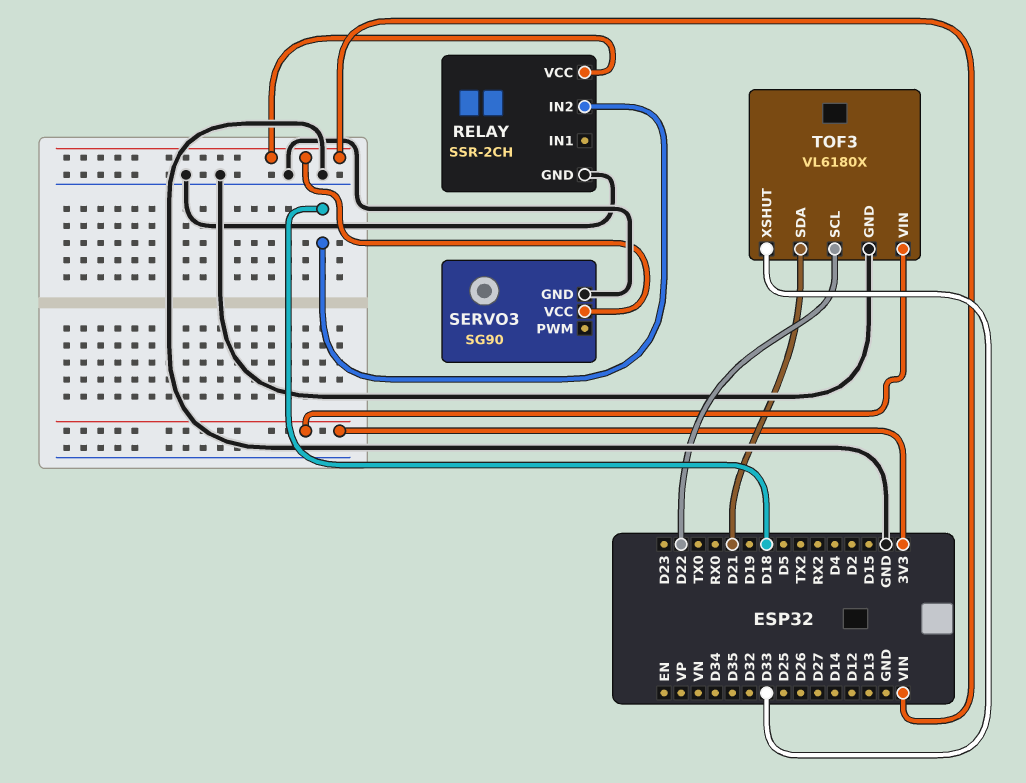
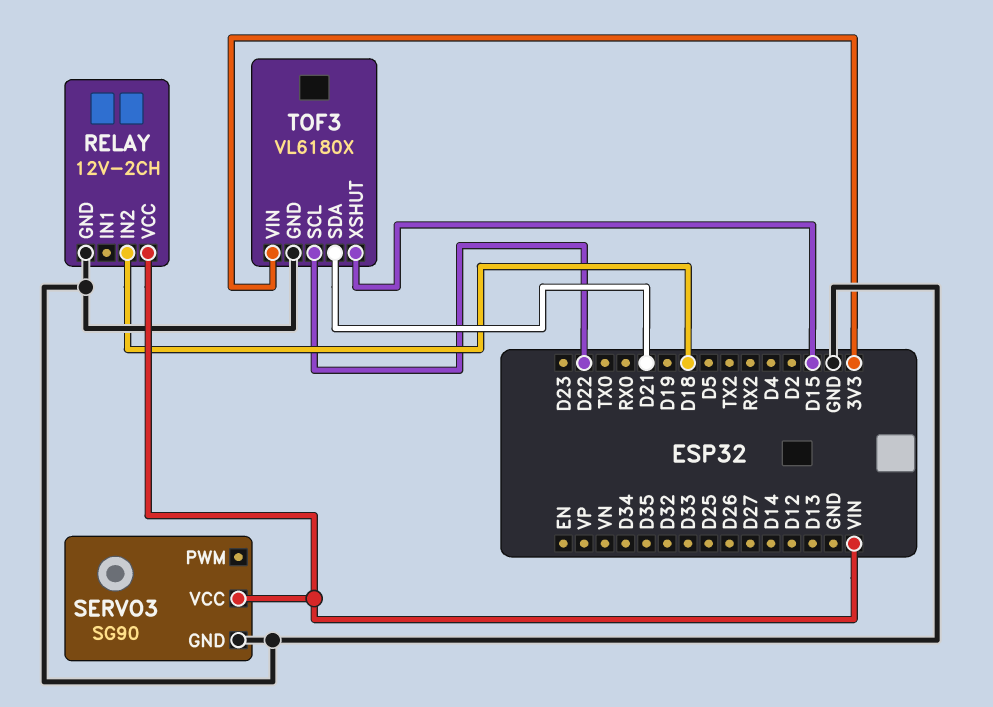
RELAY: SSR-2CH -> 12V-2CH
TOF3 pin XSHUT: D33 -> D15

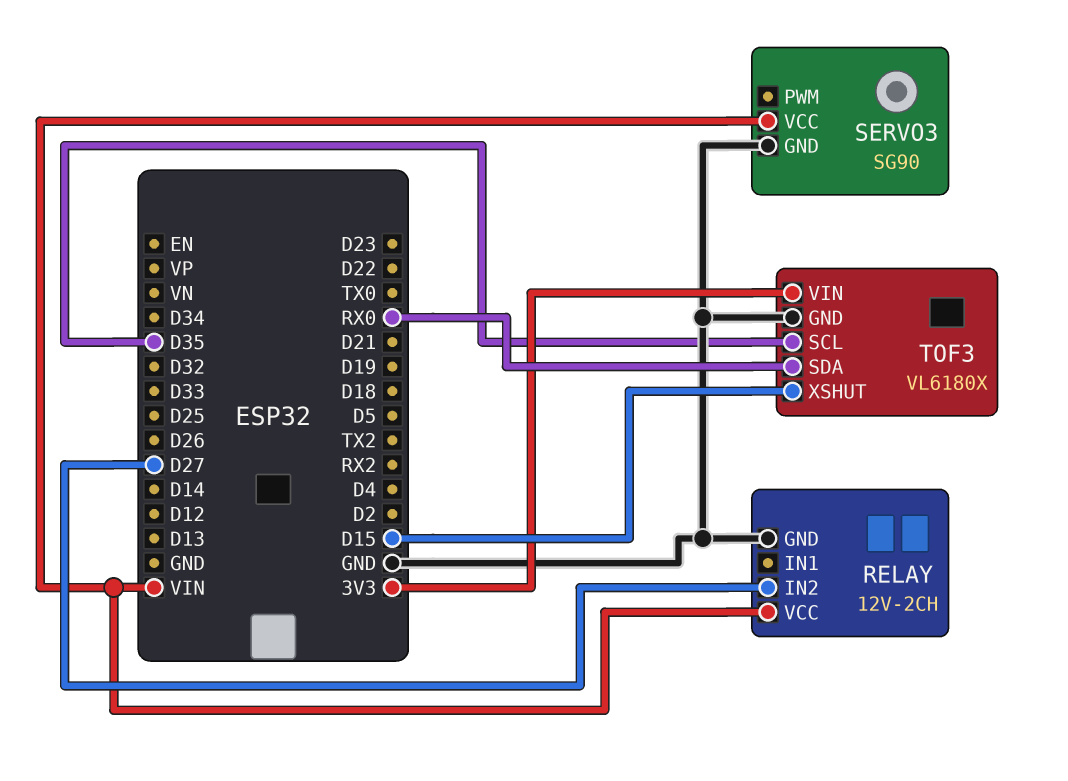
RELAY pin IN2: D18 -> D27
TOF3 pin SCL: D22 -> D35
TOF3 pin SDA: D21 -> RX0

